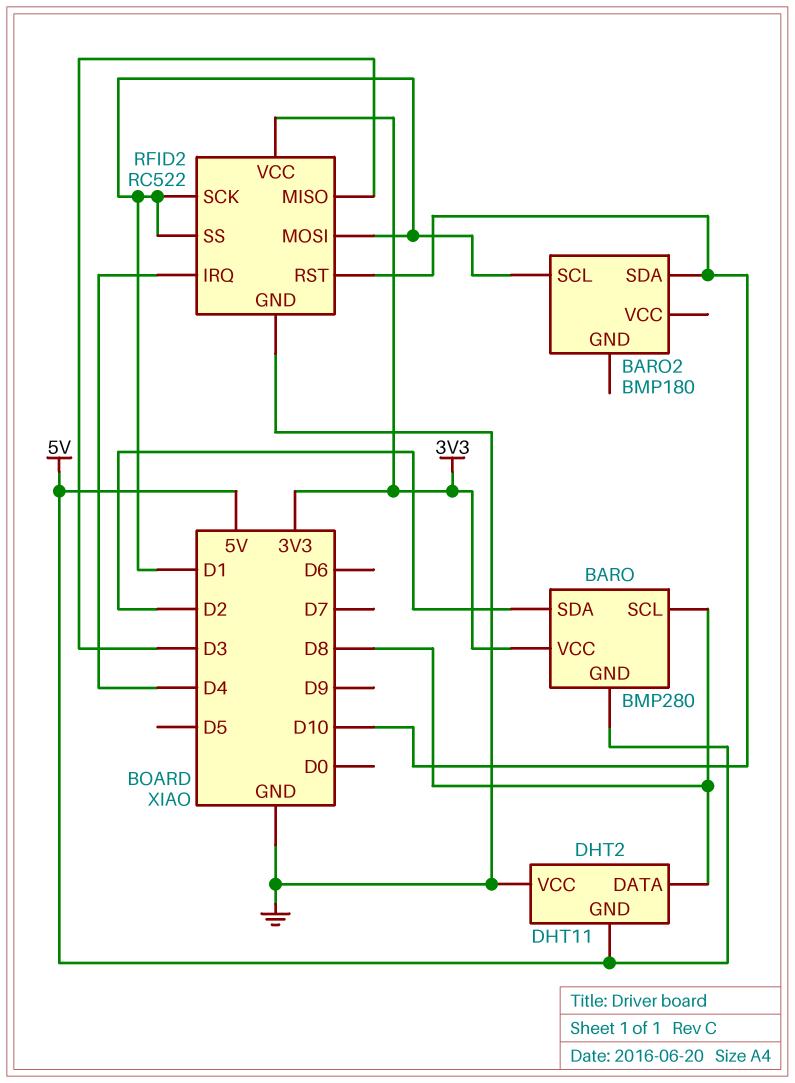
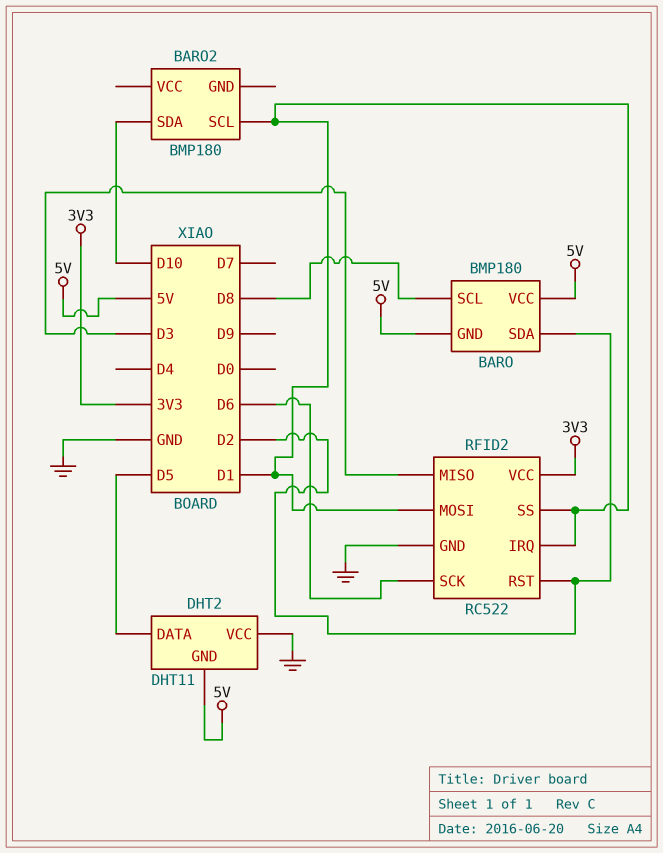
BARO: BMP280 -> BMP180
BARO pin VCC: 3V3 -> 5V
DHT2 pin DATA: D8 -> D5
RFID2 pin IRQ: D4 -> D1
RFID2 pin RST: D10 -> D2
RFID2 pin SCK: D1 -> D6

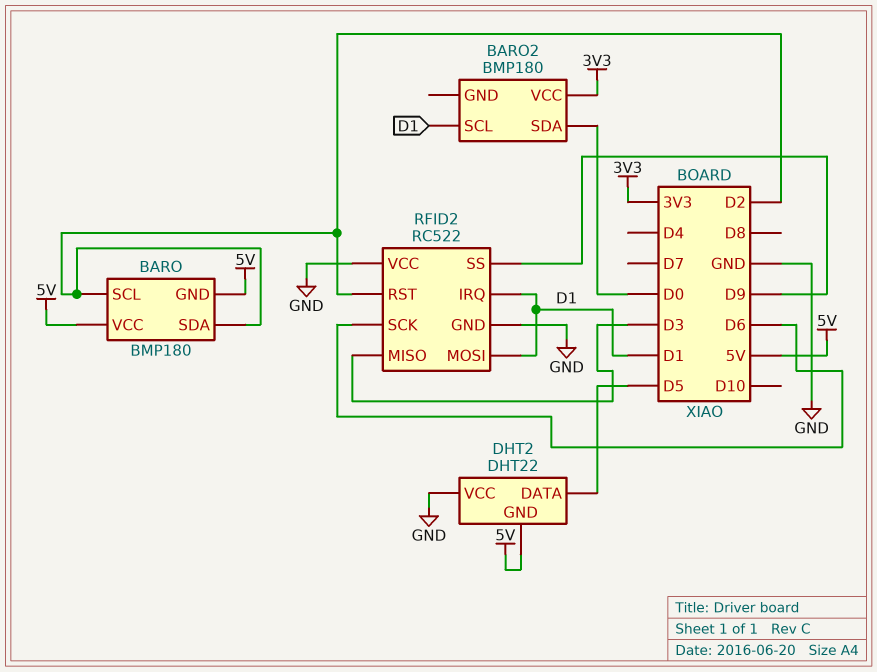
BARO pin SCL: D8 -> D2
BARO2 pin SDA: D10 -> D0
BARO2 pin VCC: none -> 3V3
DHT2: DHT11 -> DHT22
RFID2 pin SS: D1 -> D9
RFID2 pin VCC: 3V3 -> GND

